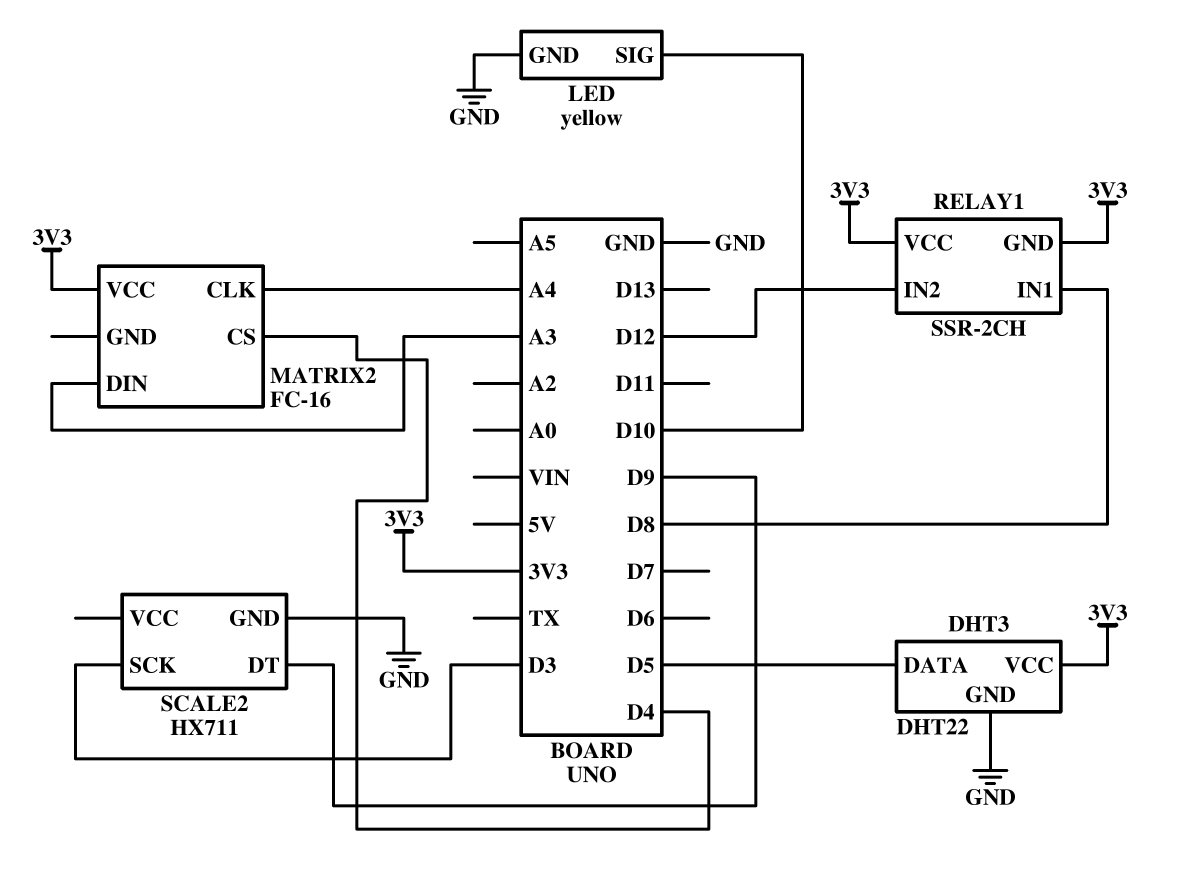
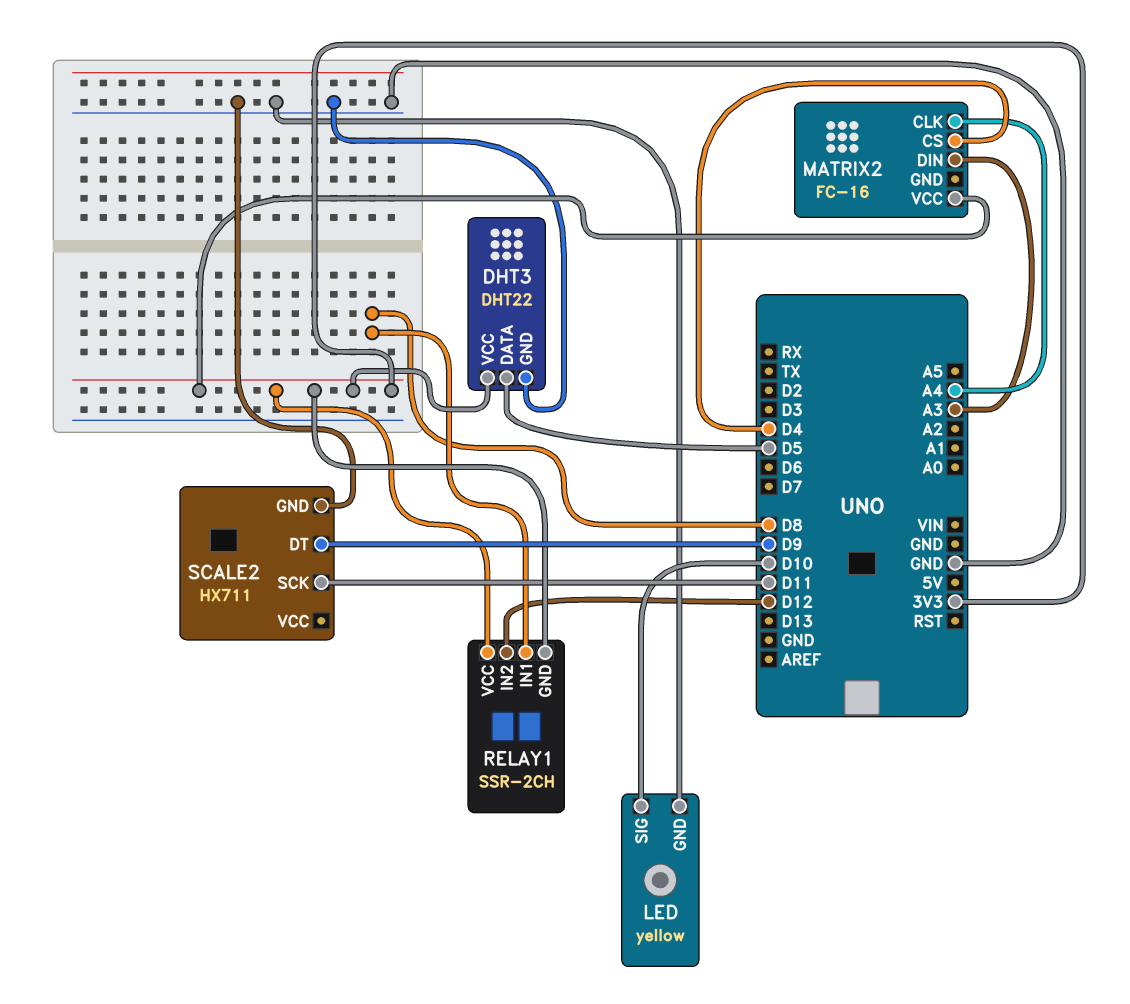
SCALE2 pin SCK: D3 -> D11

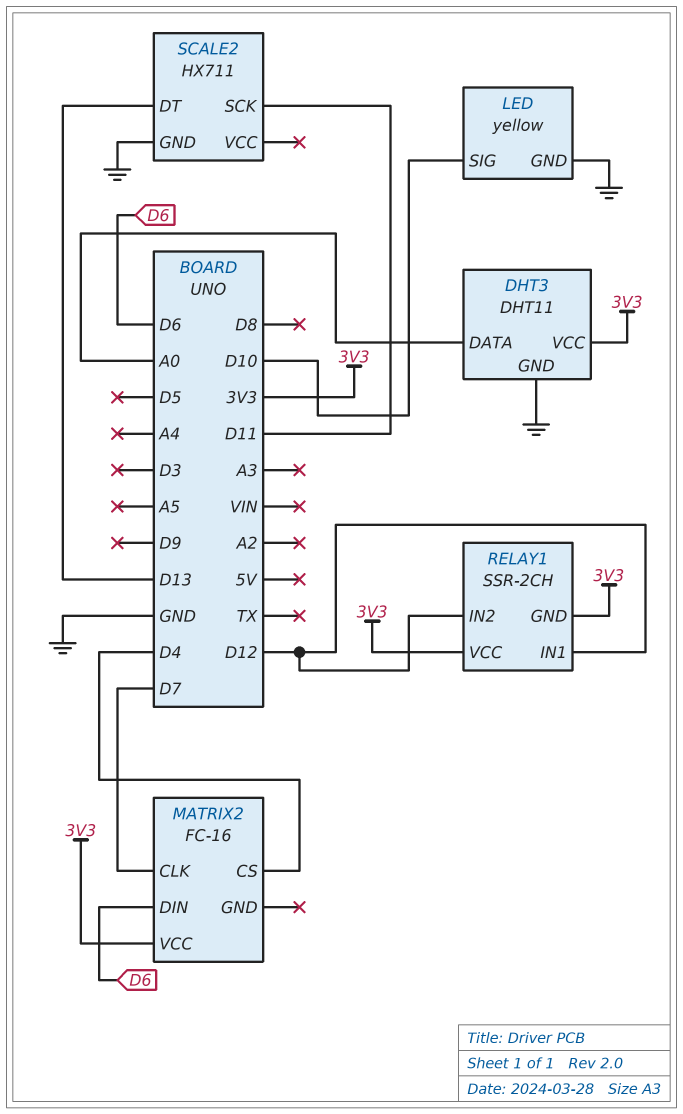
DHT3: DHT22 -> DHT11
DHT3 pin DATA: D5 -> A0
MATRIX2 pin CLK: A4 -> D7
MATRIX2 pin DIN: A3 -> D6
RELAY1 pin IN1: D8 -> D12
SCALE2 pin DT: D9 -> D13

